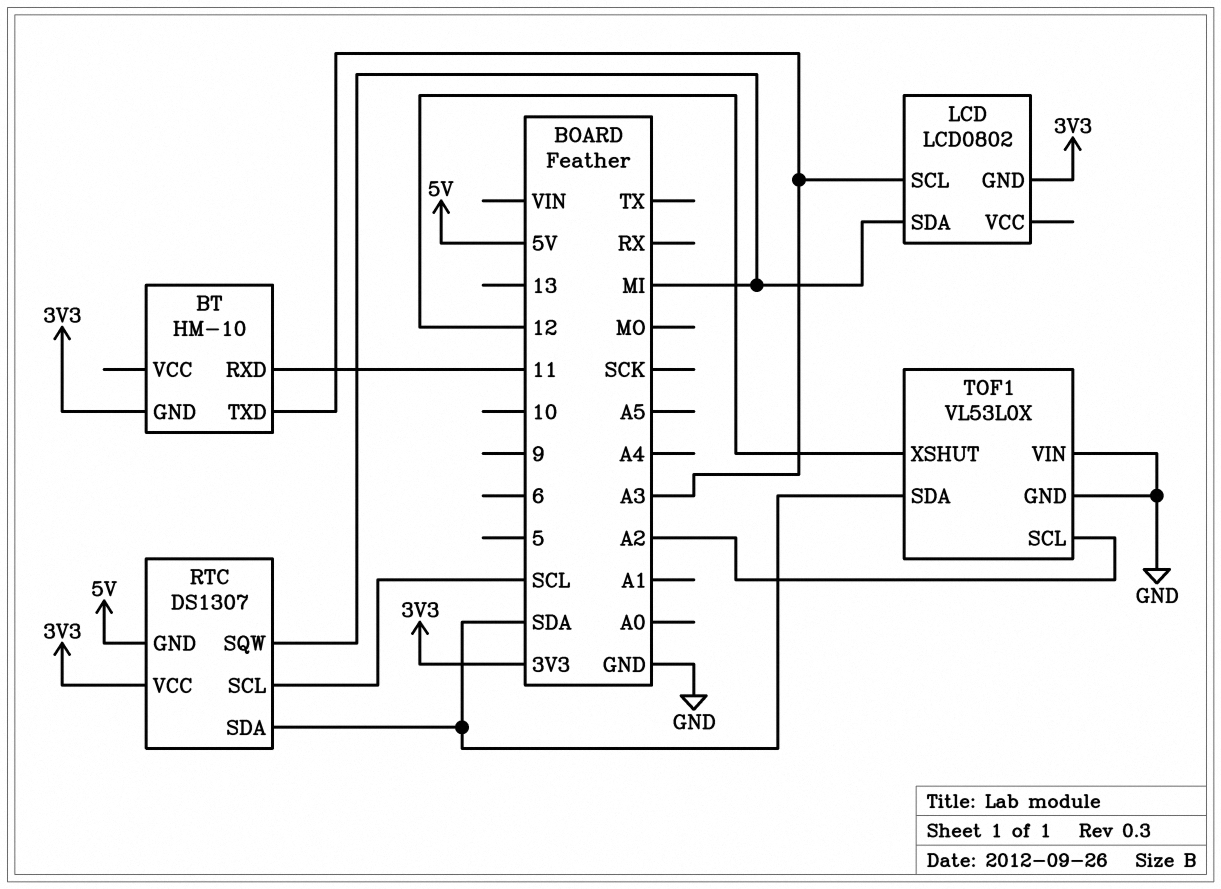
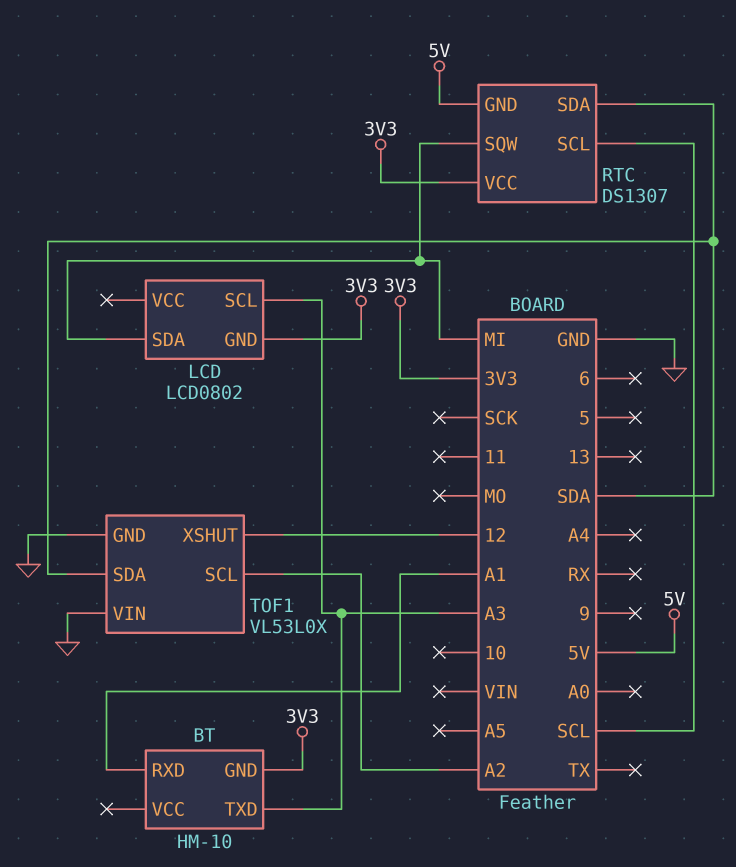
BT pin RXD: 11 -> A1

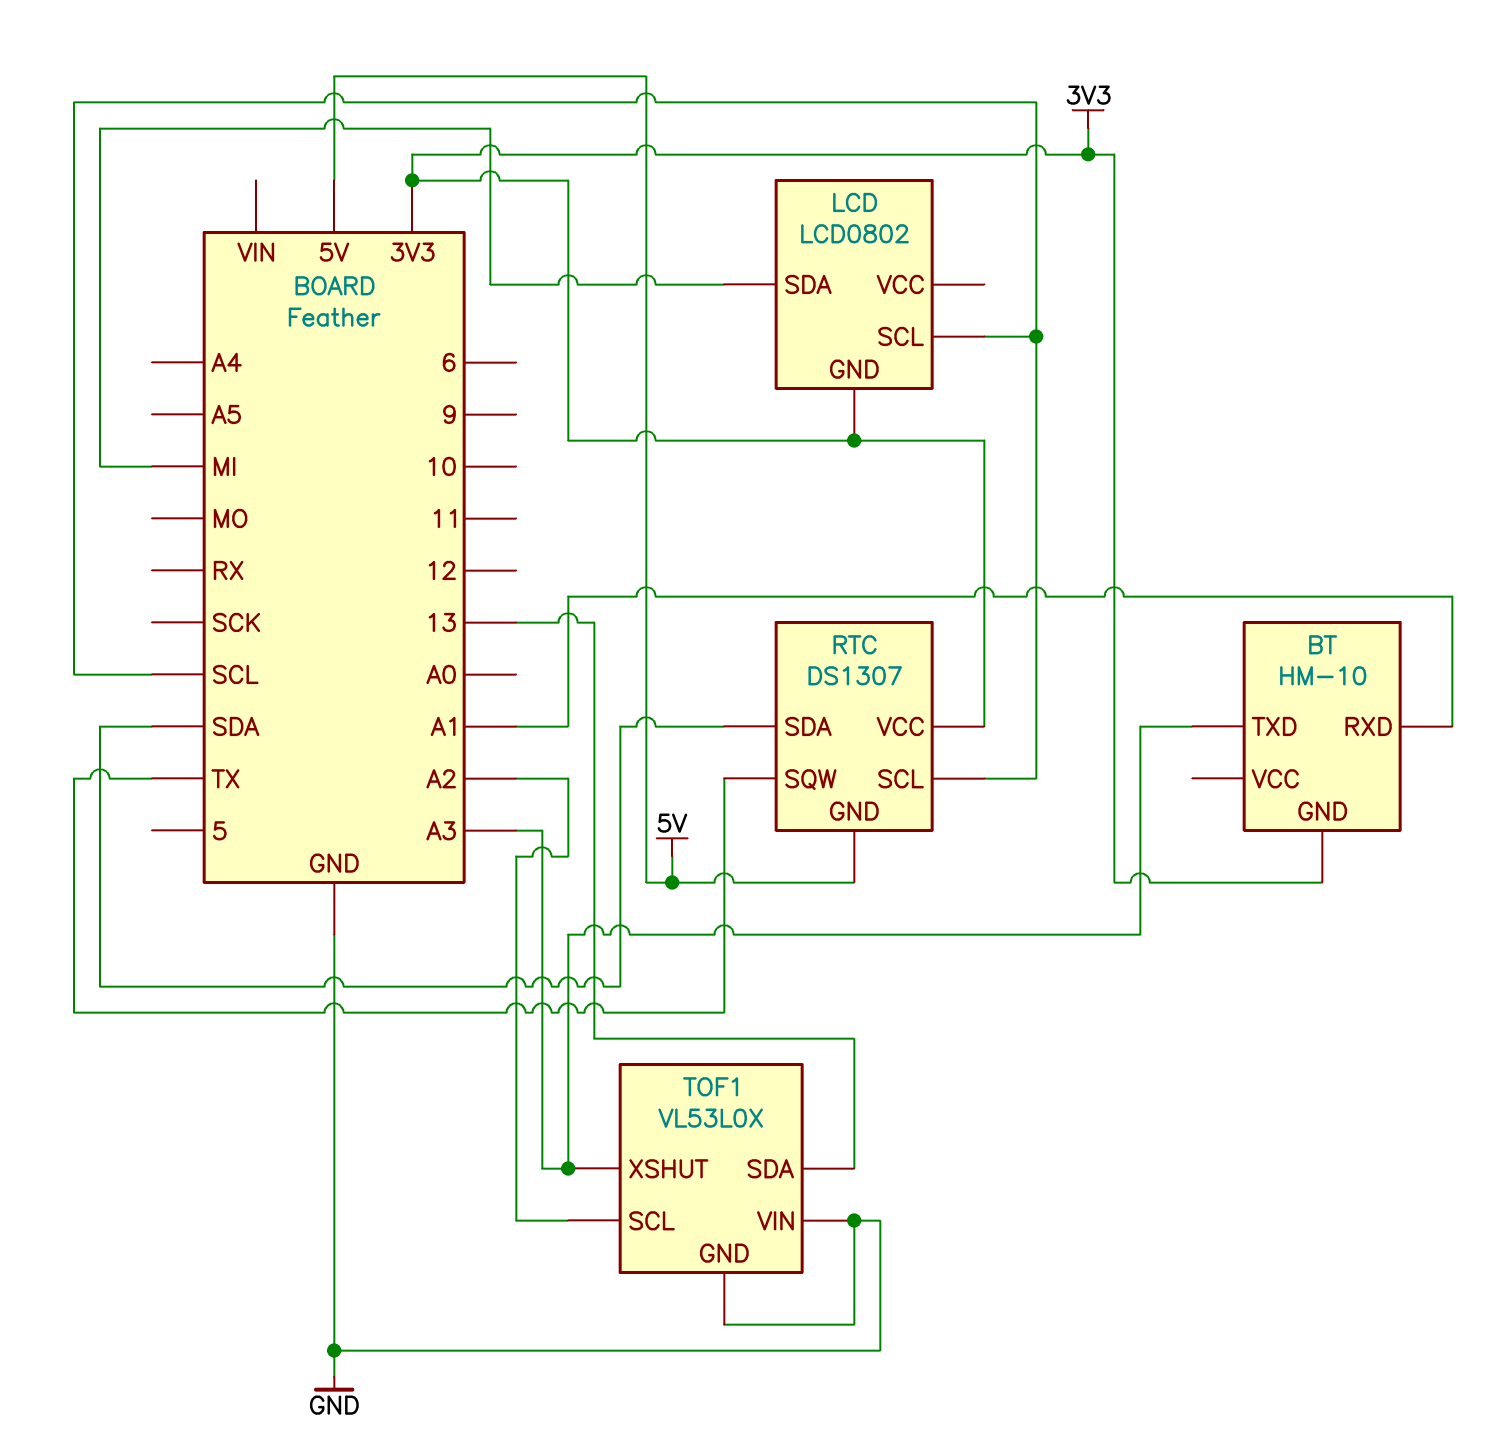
LCD pin SCL: A3 -> SCL
RTC pin SQW: MI -> TX
TOF1 pin SDA: SDA -> 13
TOF1 pin XSHUT: 12 -> A3

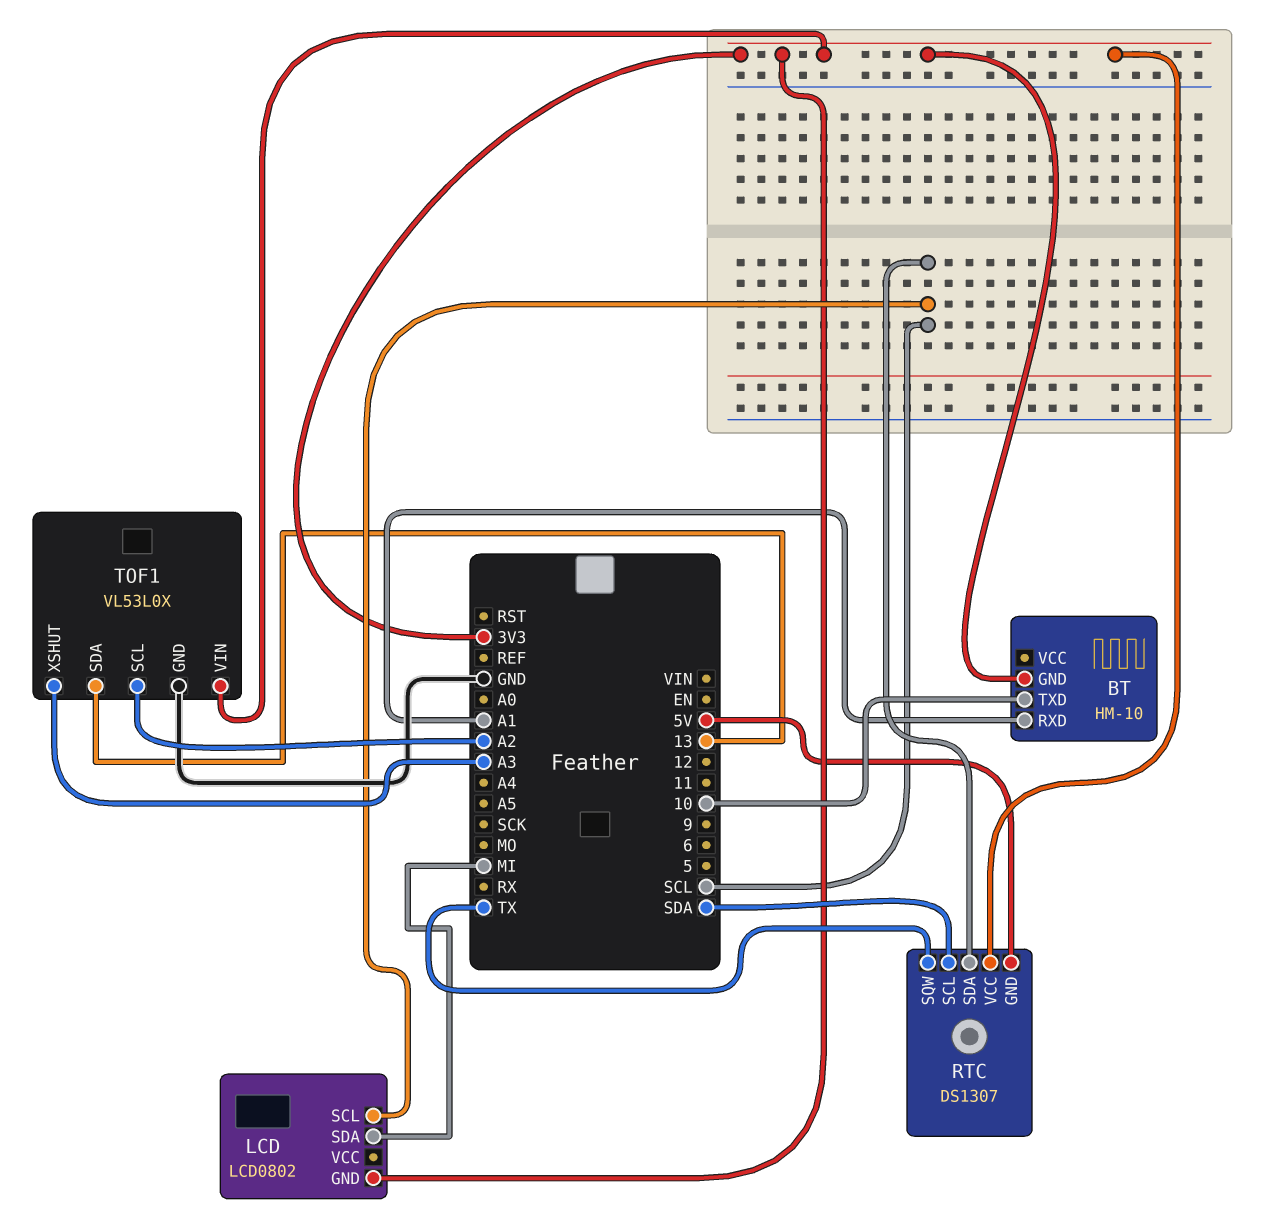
BT pin TXD: A3 -> 10
RTC pin SCL: SCL -> SDA
RTC pin SDA: SDA -> SCL
TOF1 pin VIN: GND -> 3V3

